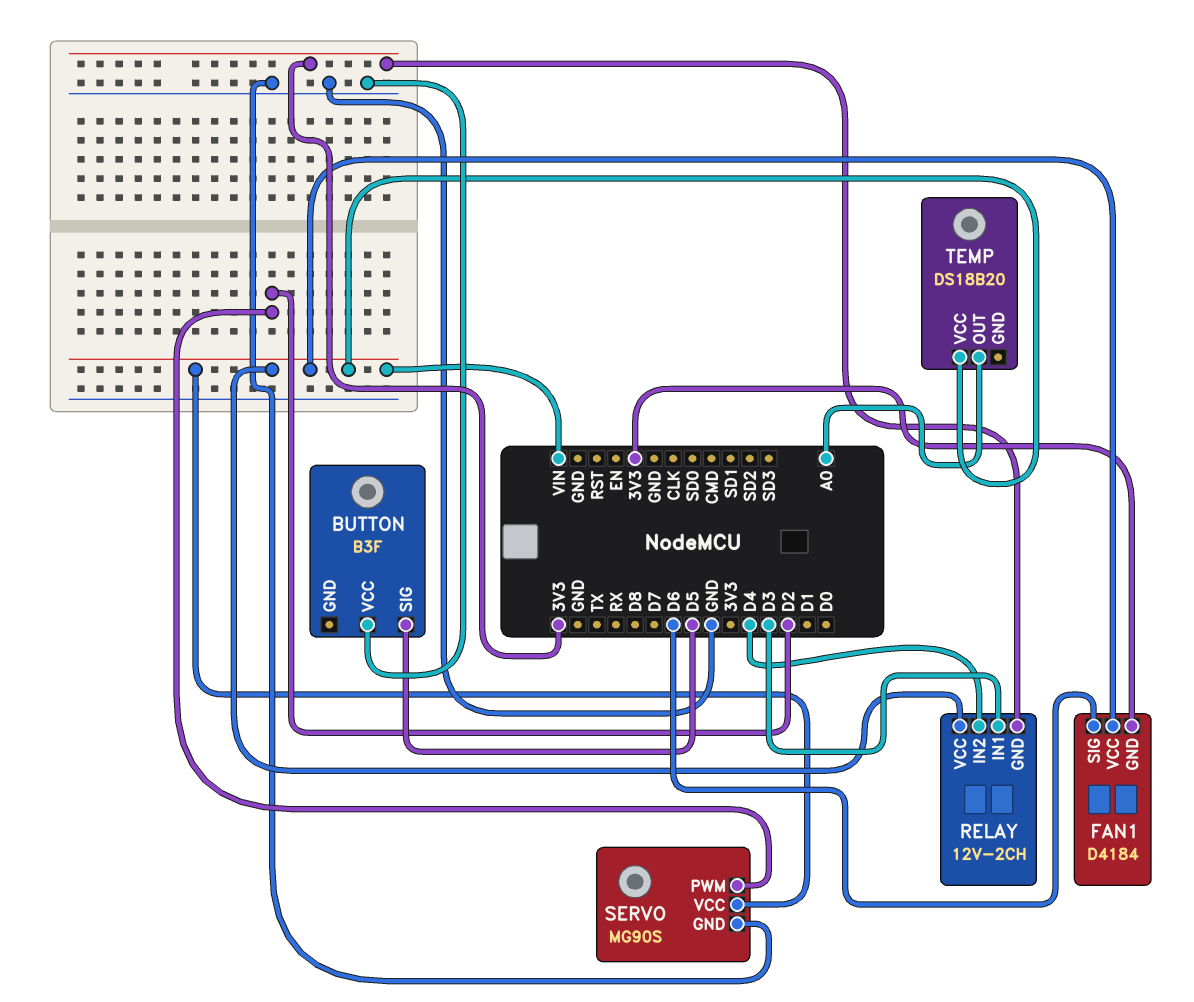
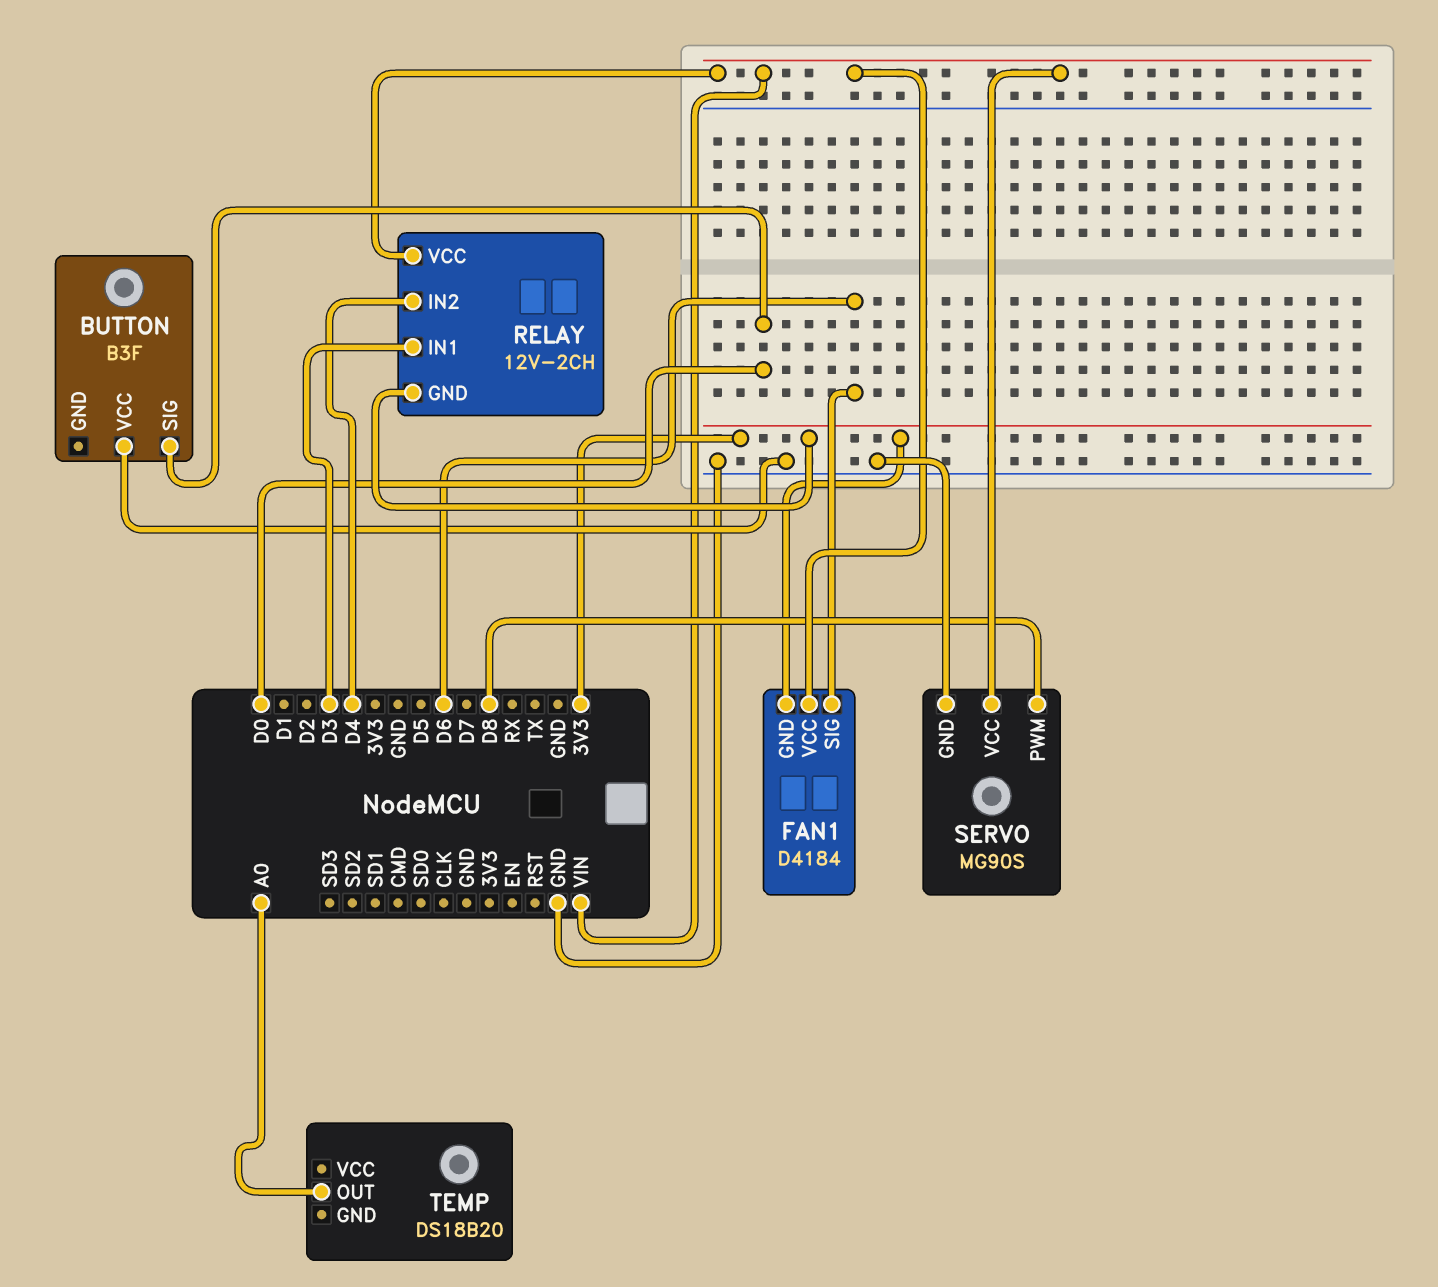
BUTTON pin SIG: D5 -> D0
SERVO pin PWM: D2 -> D8
TEMP pin VCC: VIN -> none

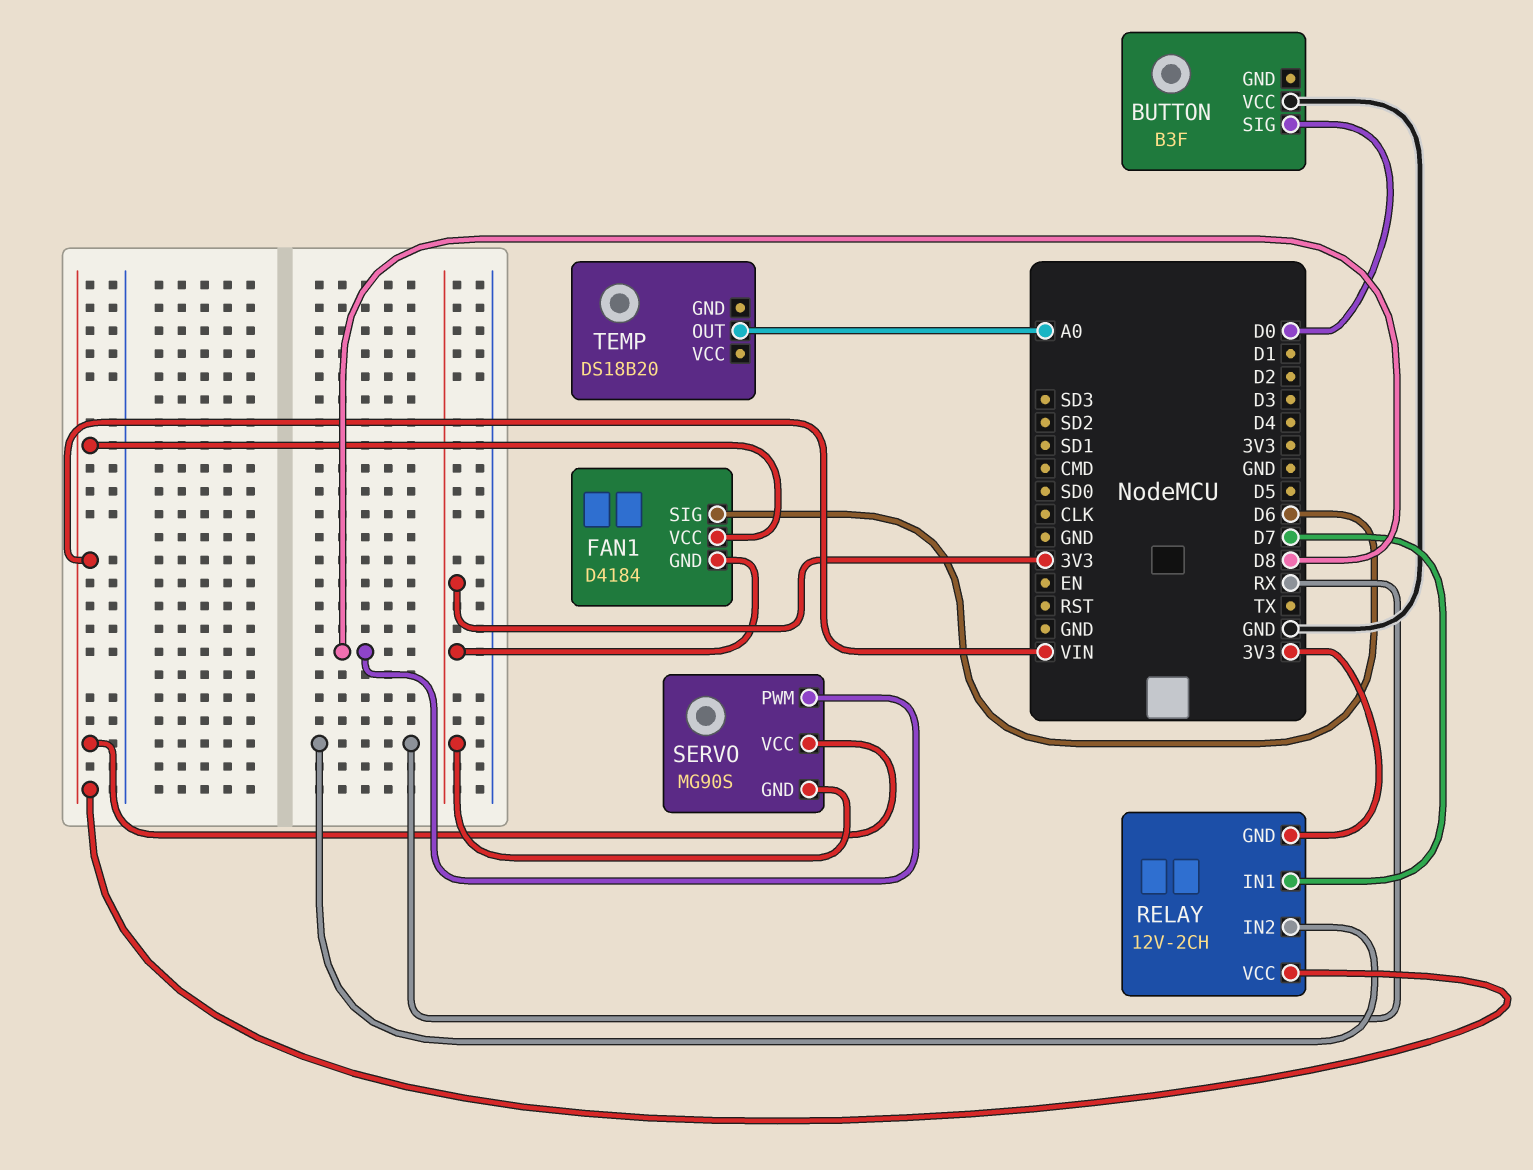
RELAY pin IN1: D3 -> D7
RELAY pin IN2: D4 -> RX
SERVO pin GND: GND -> 3V3

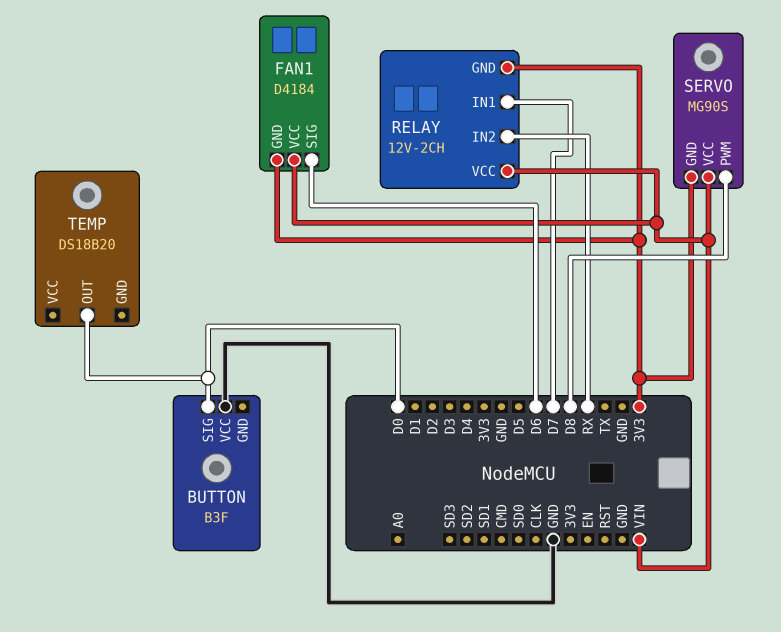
TEMP pin OUT: A0 -> D0

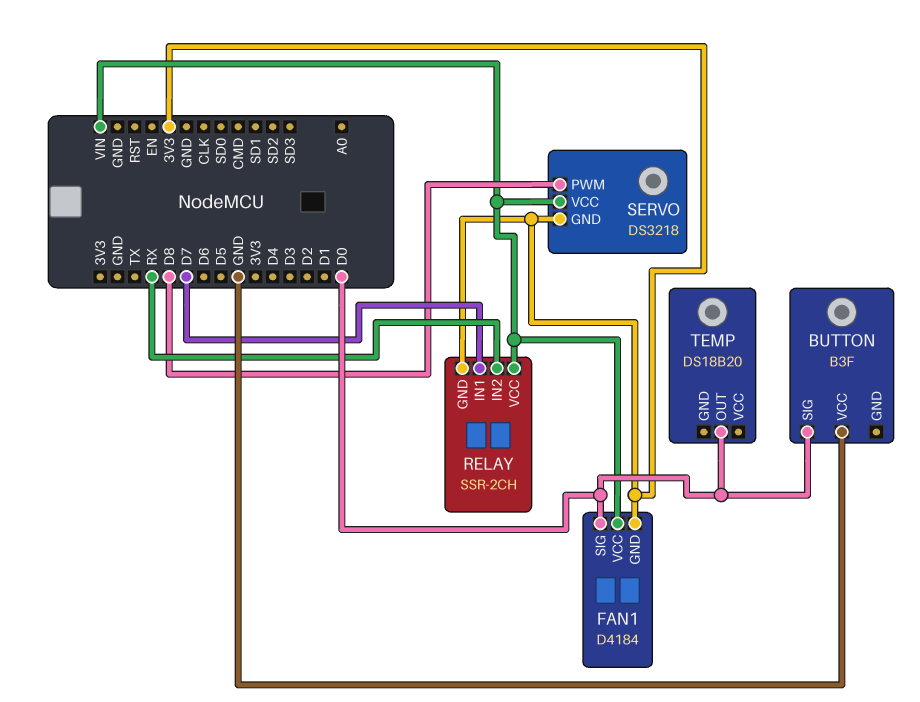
FAN1 pin SIG: D6 -> D0
RELAY: 12V-2CH -> SSR-2CH
SERVO: MG90S -> DS3218

